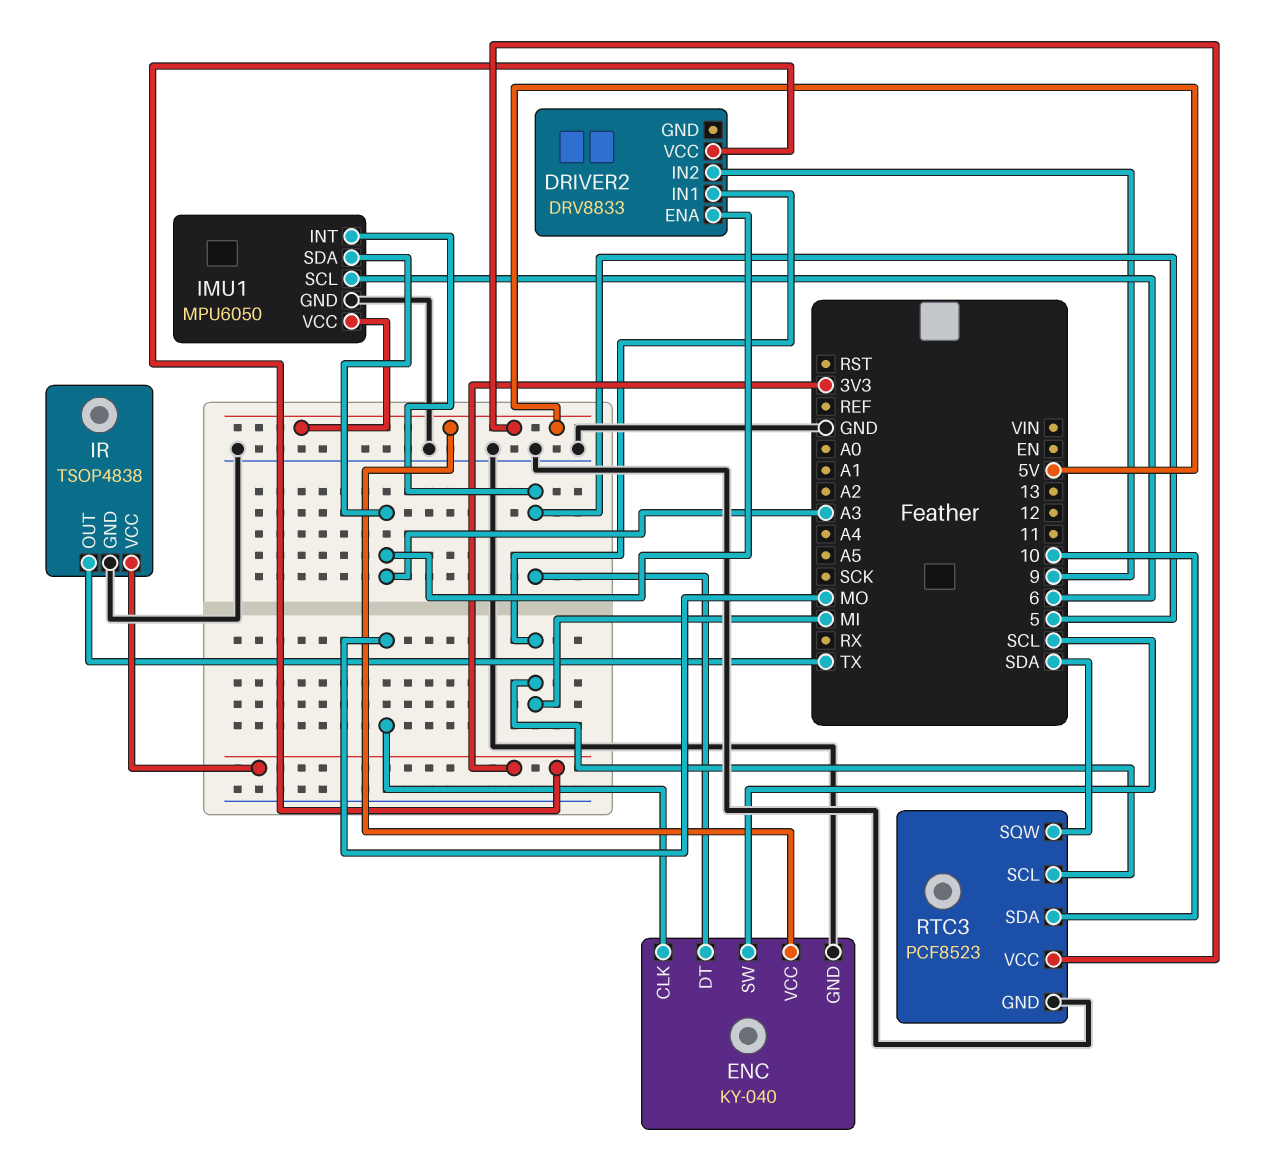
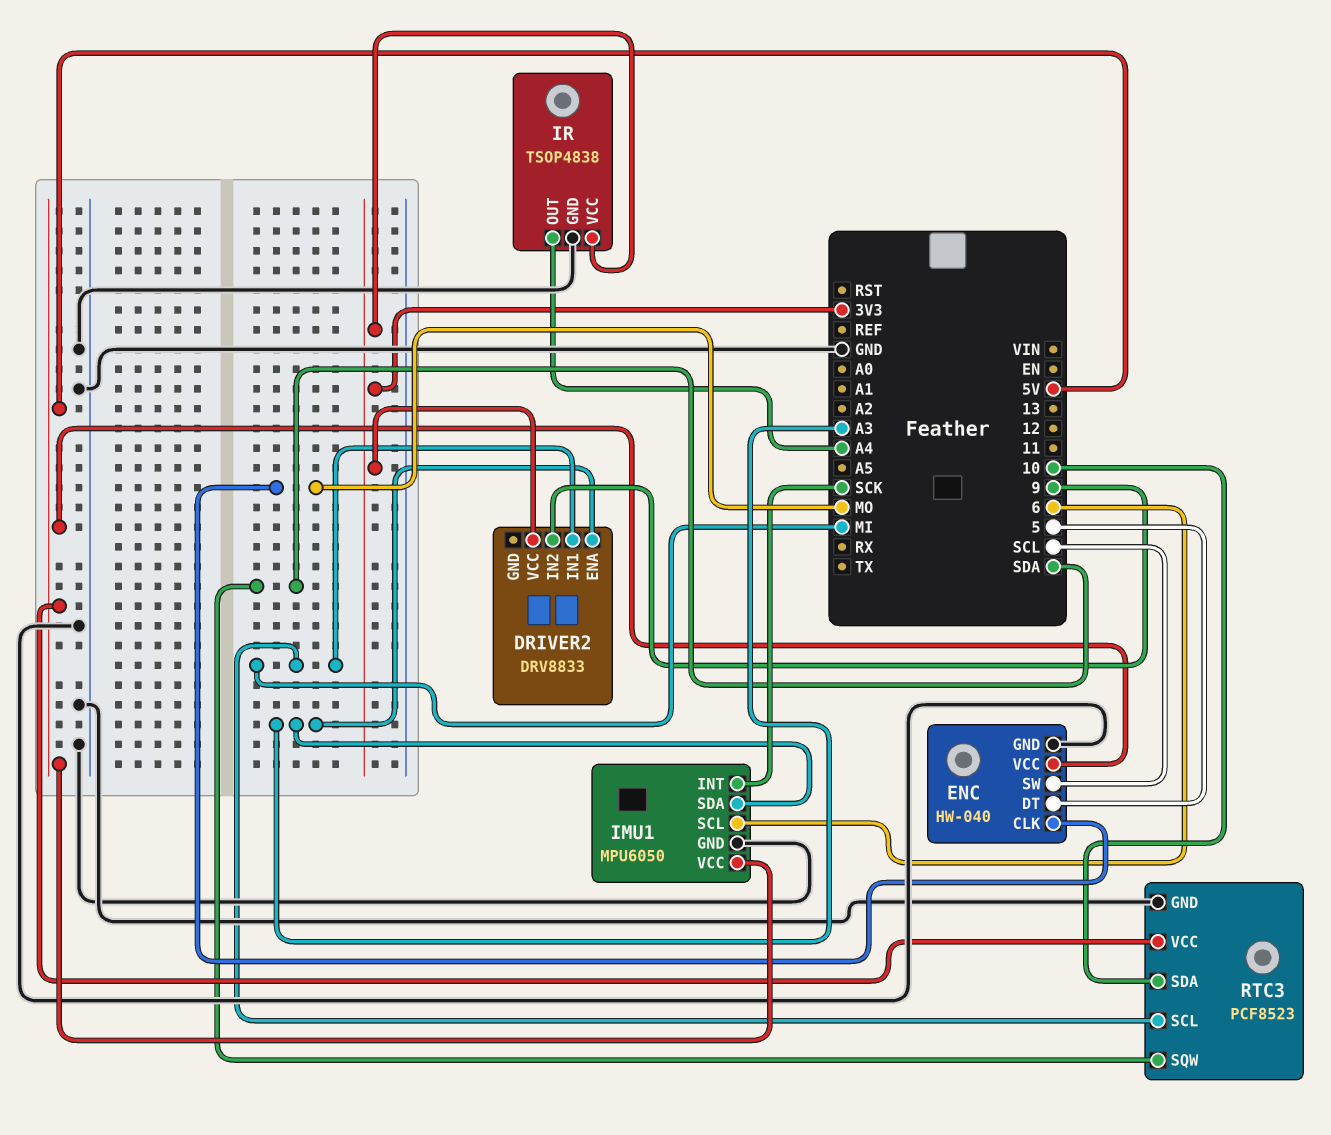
ENC: KY-040 -> HW-040
IMU1 pin INT: 5 -> SCK
IR pin OUT: TX -> A4

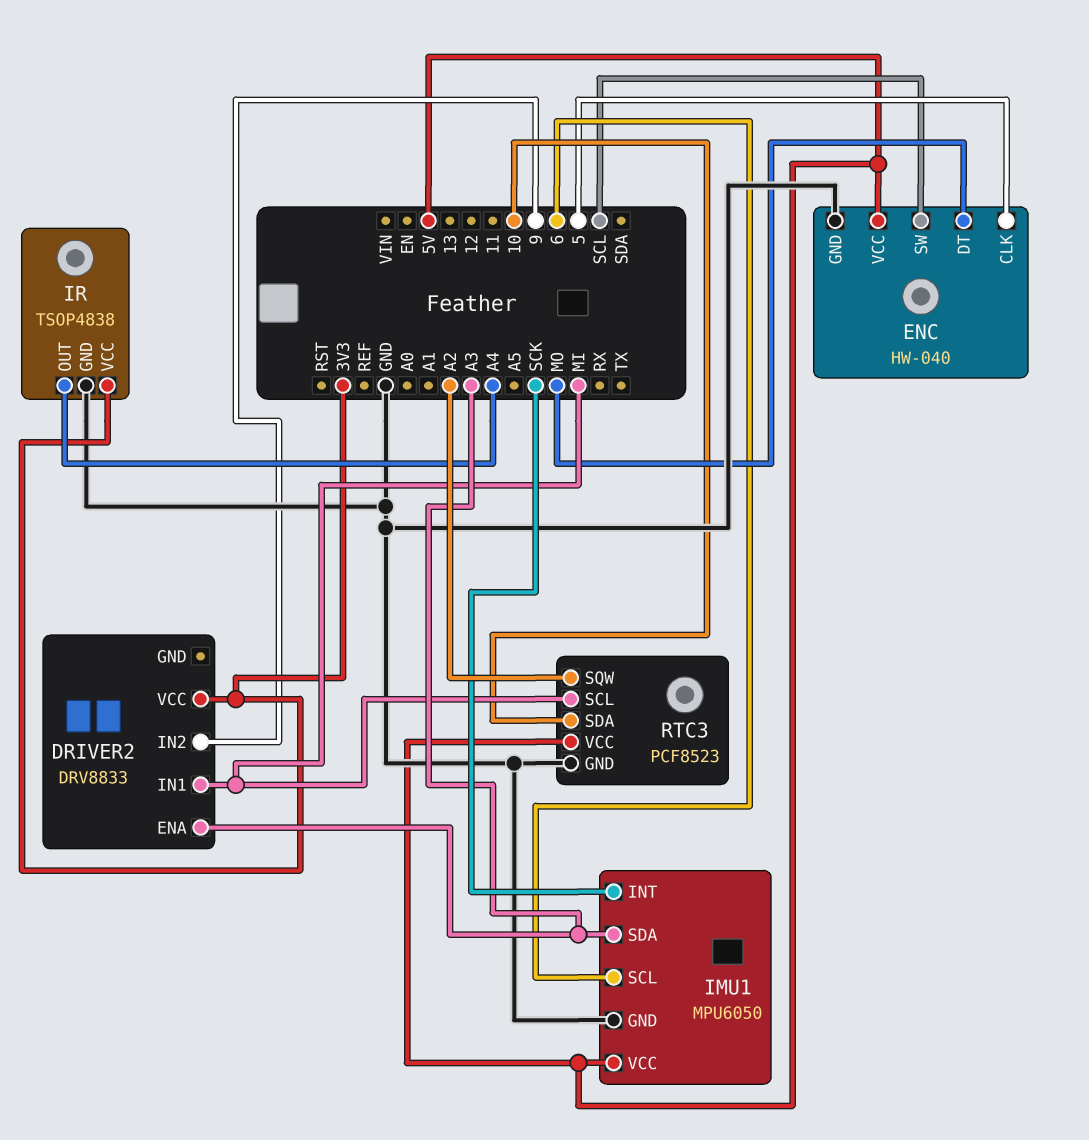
ENC pin CLK: MO -> 5
ENC pin DT: 5 -> MO
RTC3 pin SQW: SDA -> A2

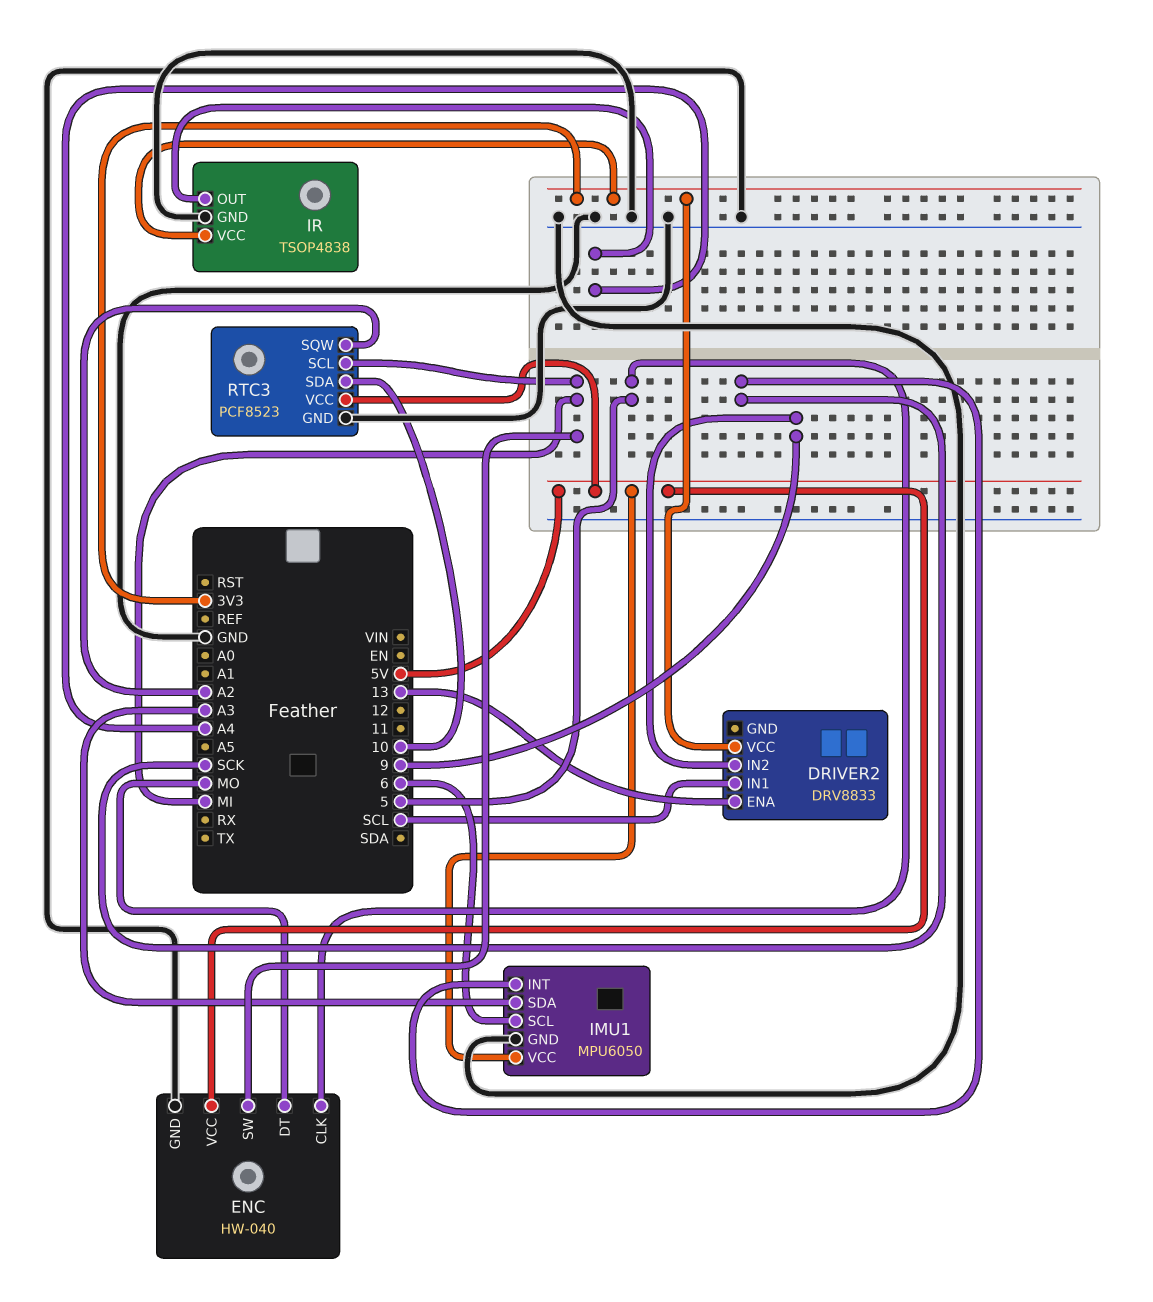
DRIVER2 pin ENA: A3 -> 13
DRIVER2 pin IN1: MI -> SCL
ENC pin SW: SCL -> MI

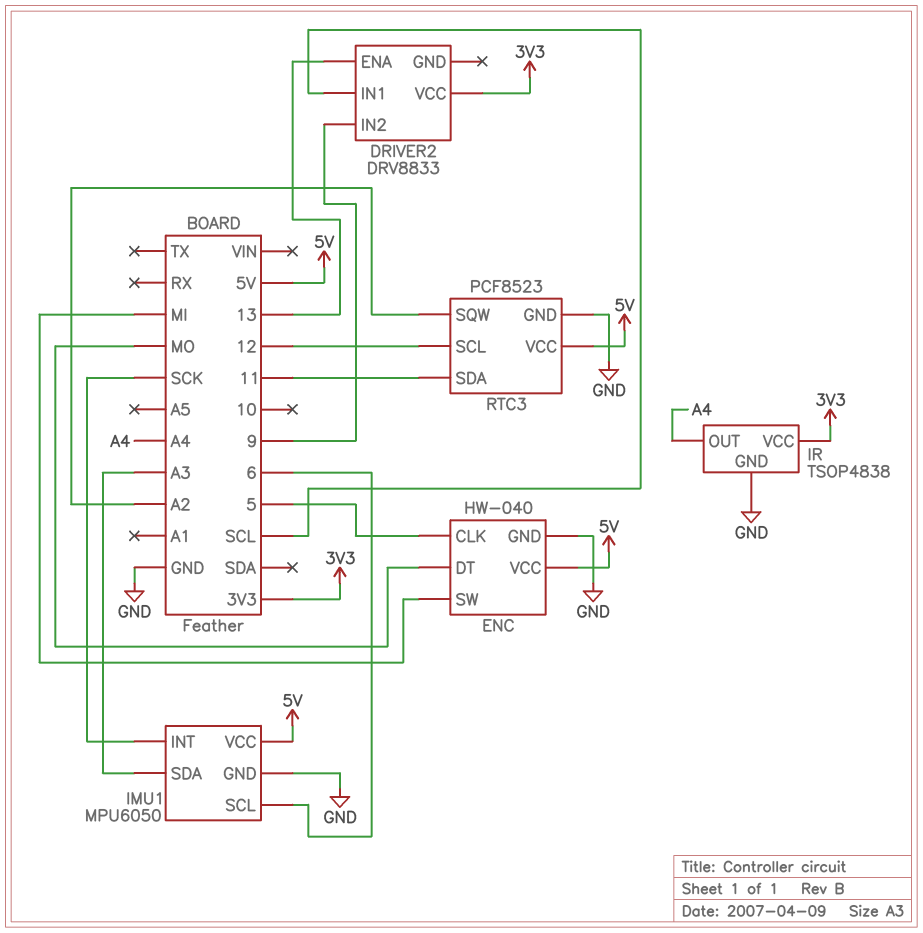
RTC3 pin SCL: MI -> 12
RTC3 pin SDA: 10 -> 11

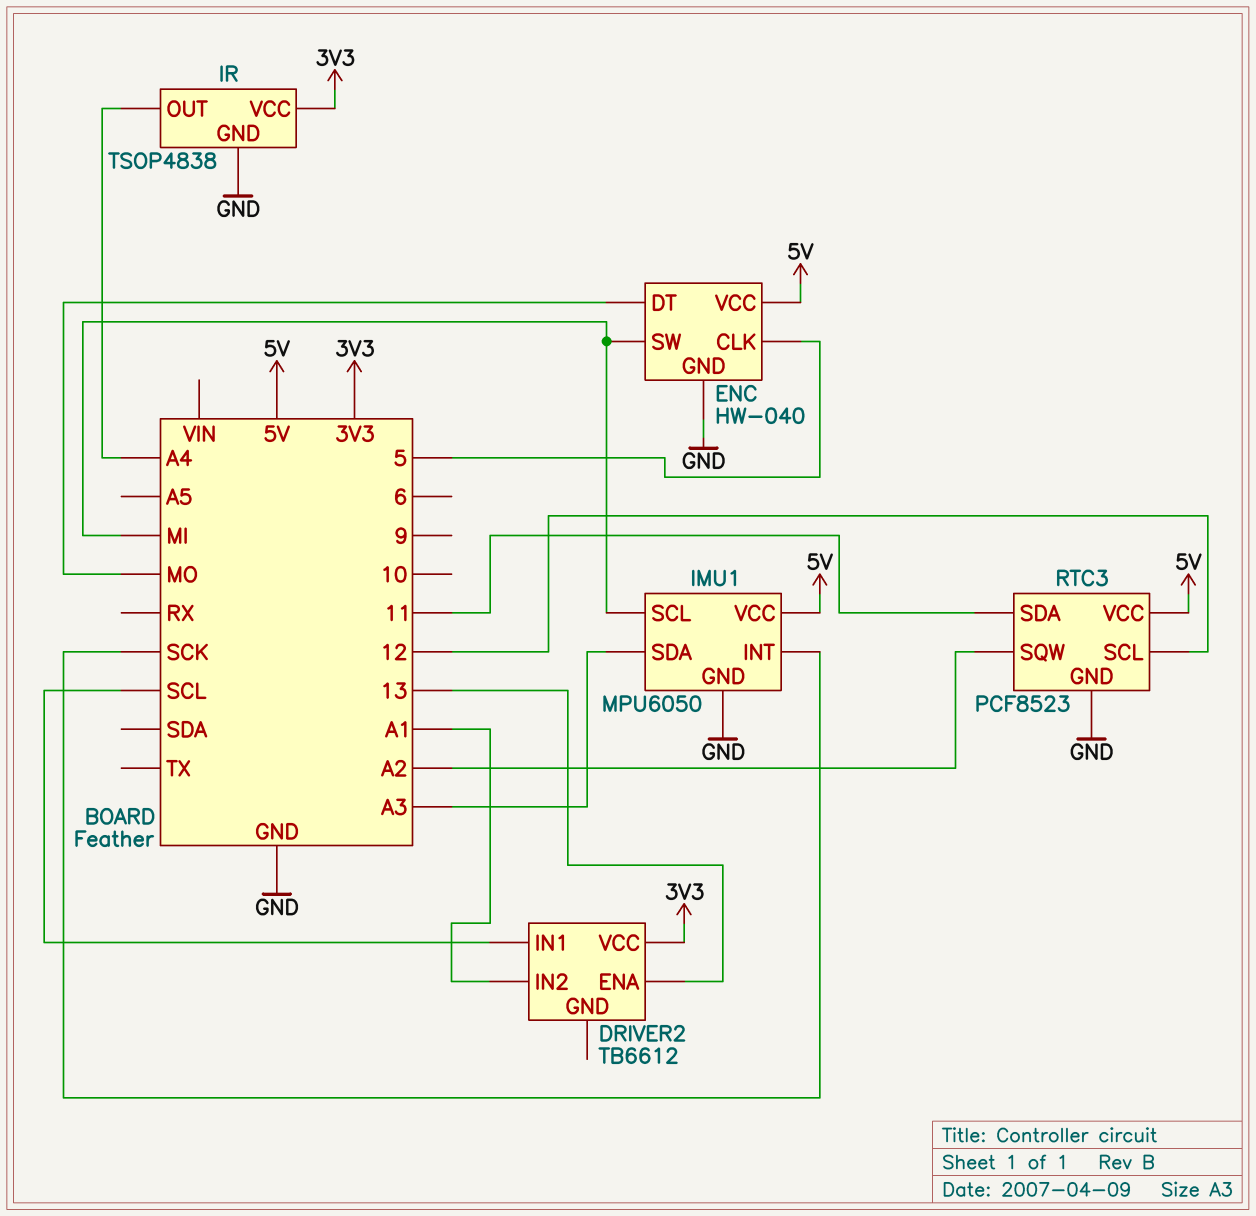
DRIVER2: DRV8833 -> TB6612
DRIVER2 pin IN2: 9 -> A1
IMU1 pin SCL: 6 -> MI

